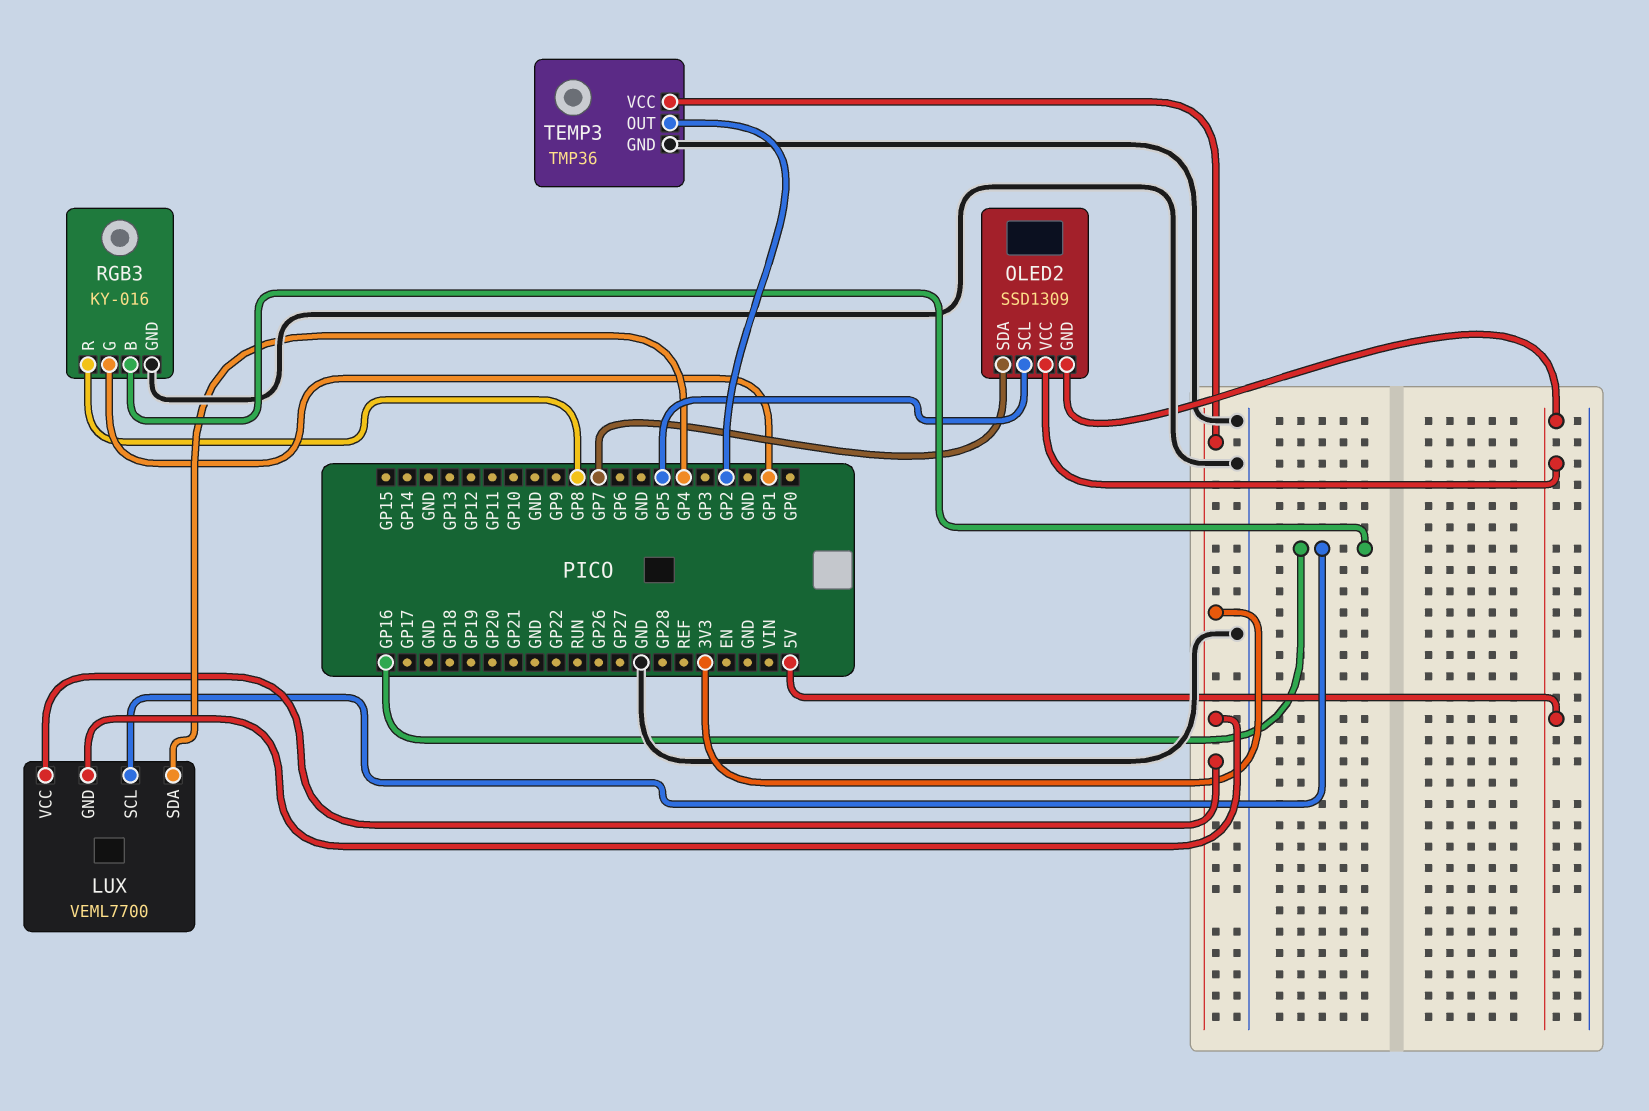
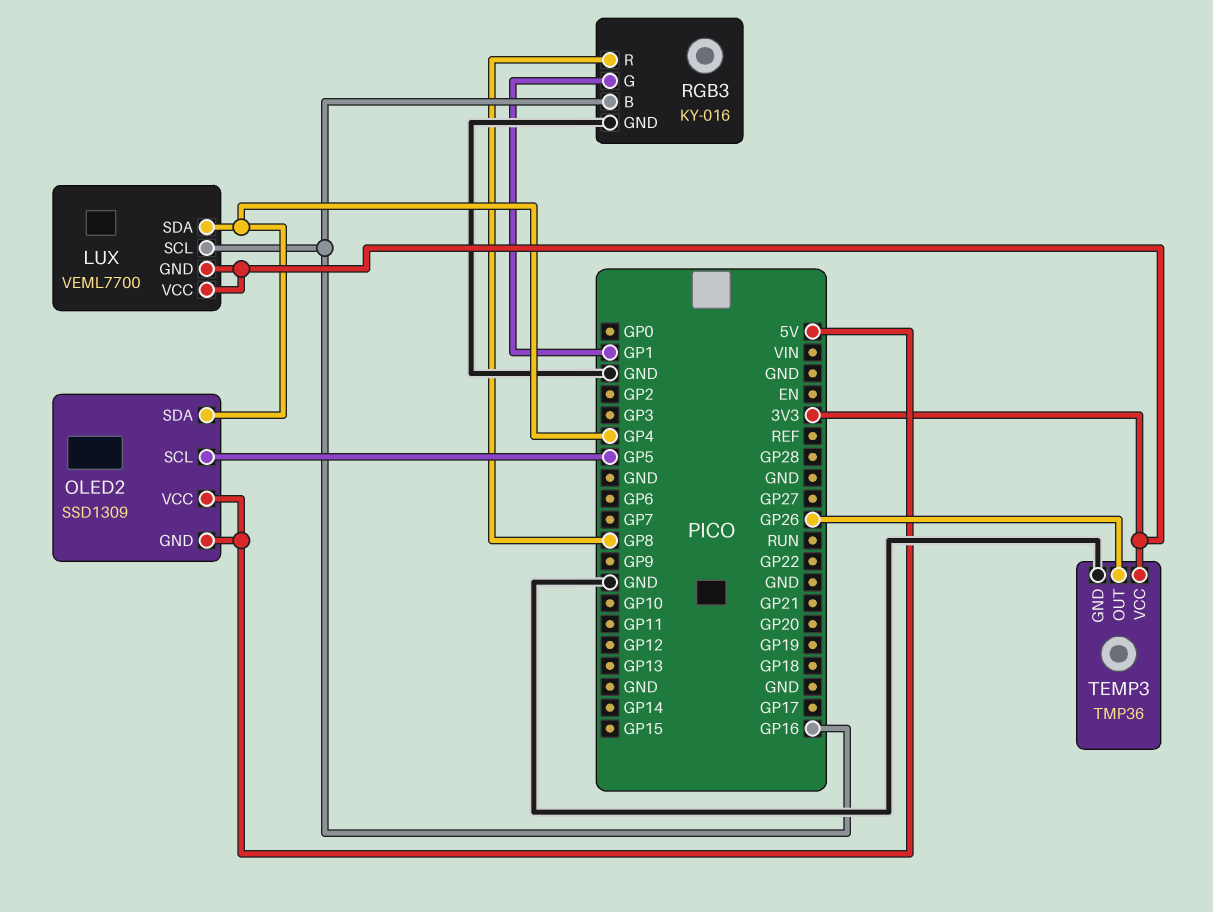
OLED2 pin SDA: GP7 -> GP4
TEMP3 pin OUT: GP2 -> GP26

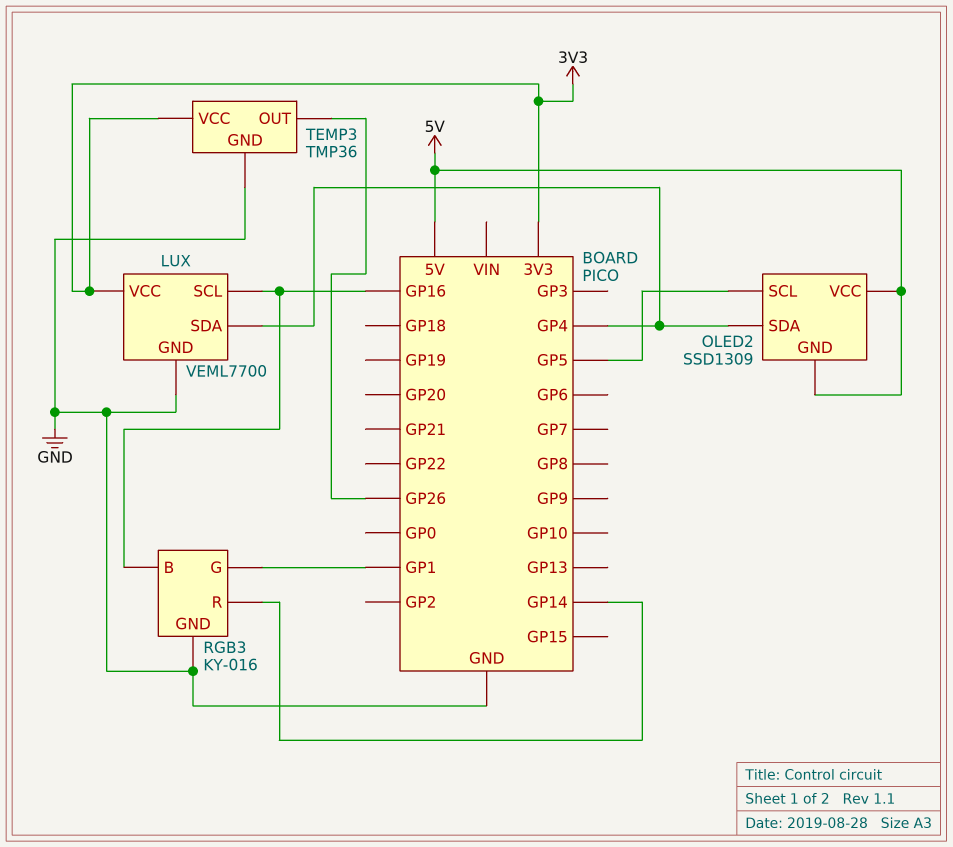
LUX pin GND: 3V3 -> GND
RGB3 pin R: GP8 -> GP14

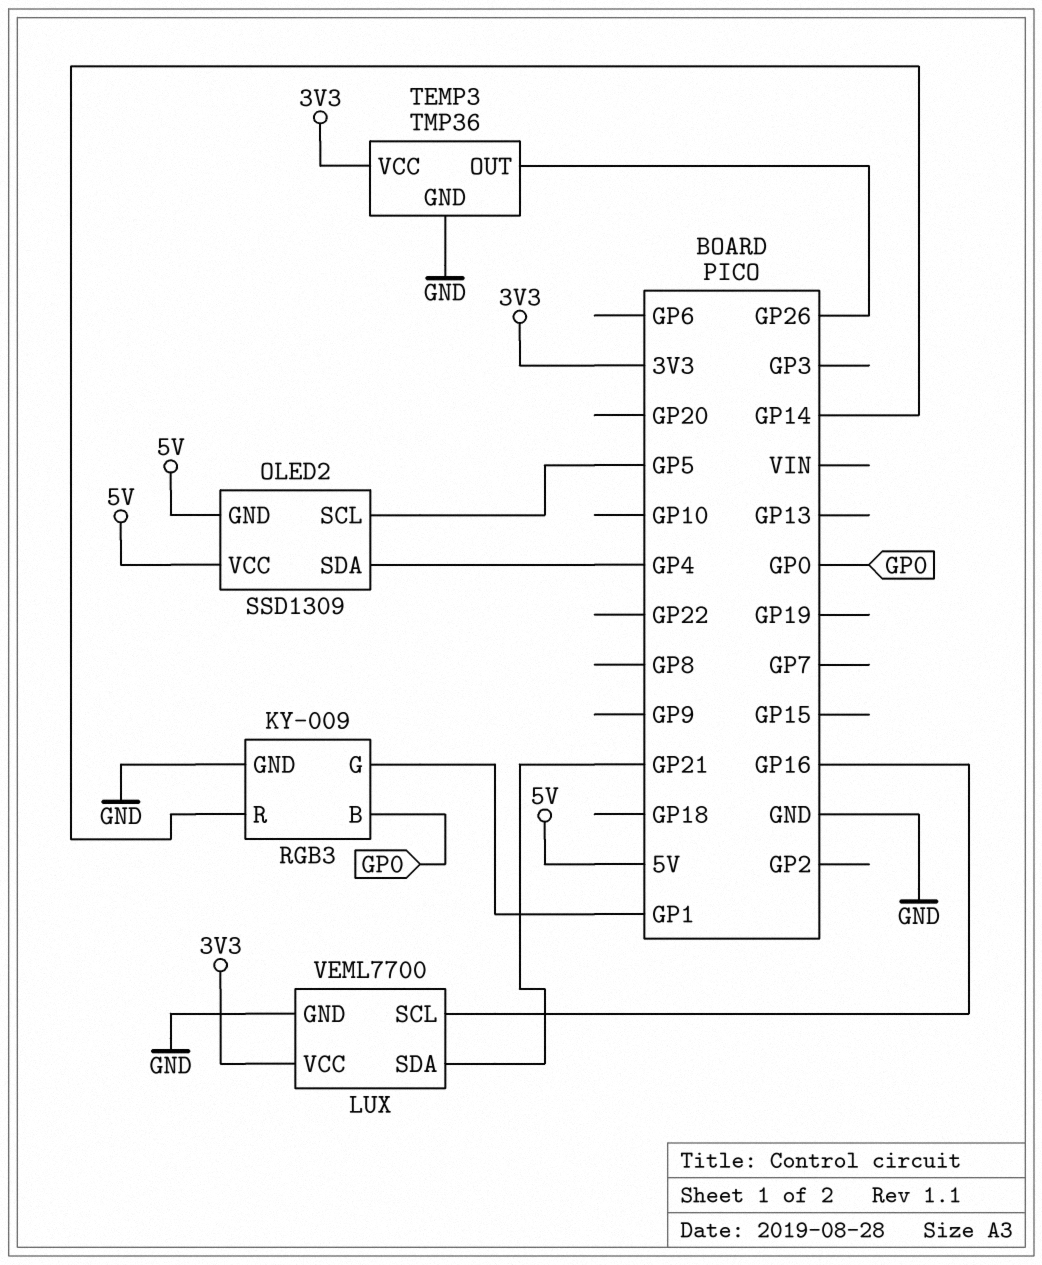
LUX pin SDA: GP4 -> GP21
RGB3: KY-016 -> KY-009
RGB3 pin B: GP16 -> GP0

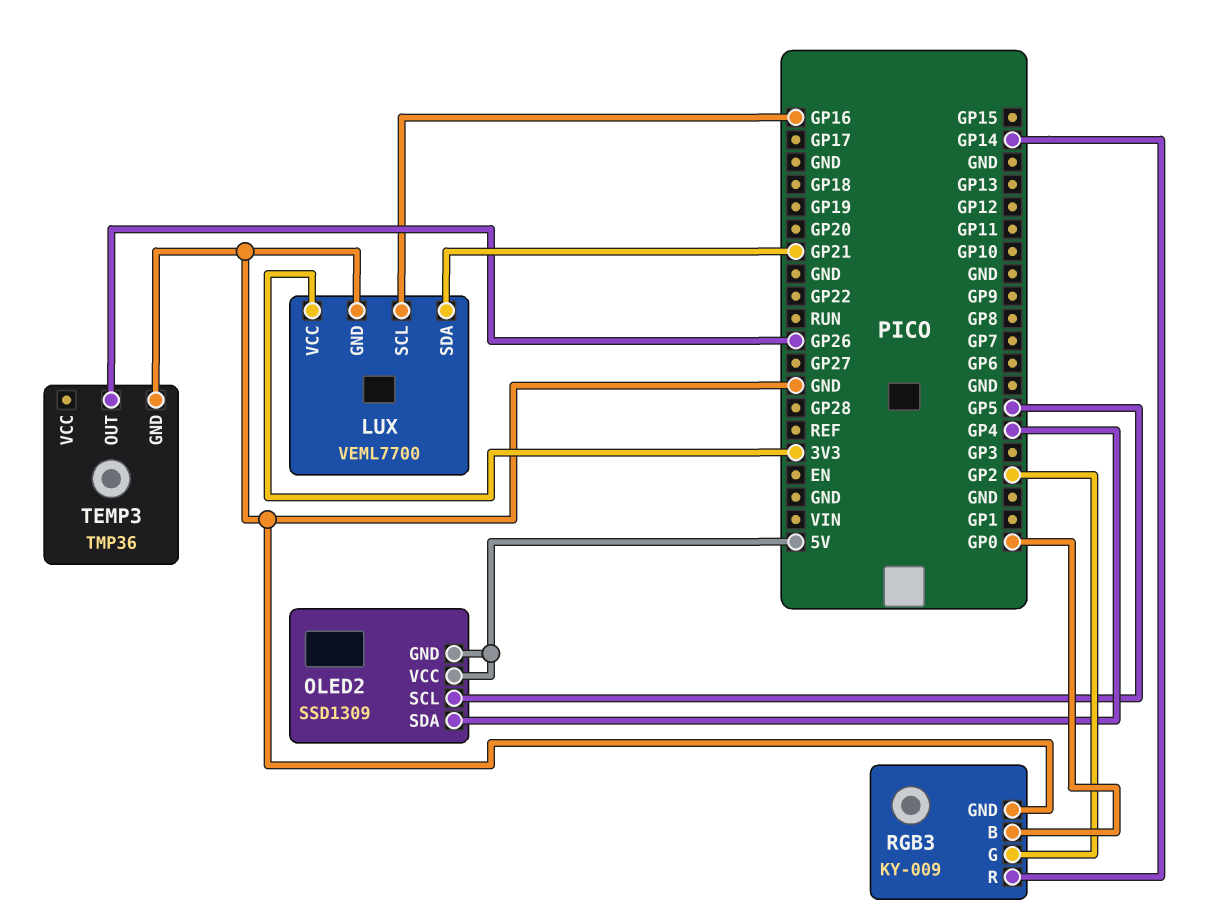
RGB3 pin G: GP1 -> GP2
TEMP3 pin VCC: 3V3 -> none

